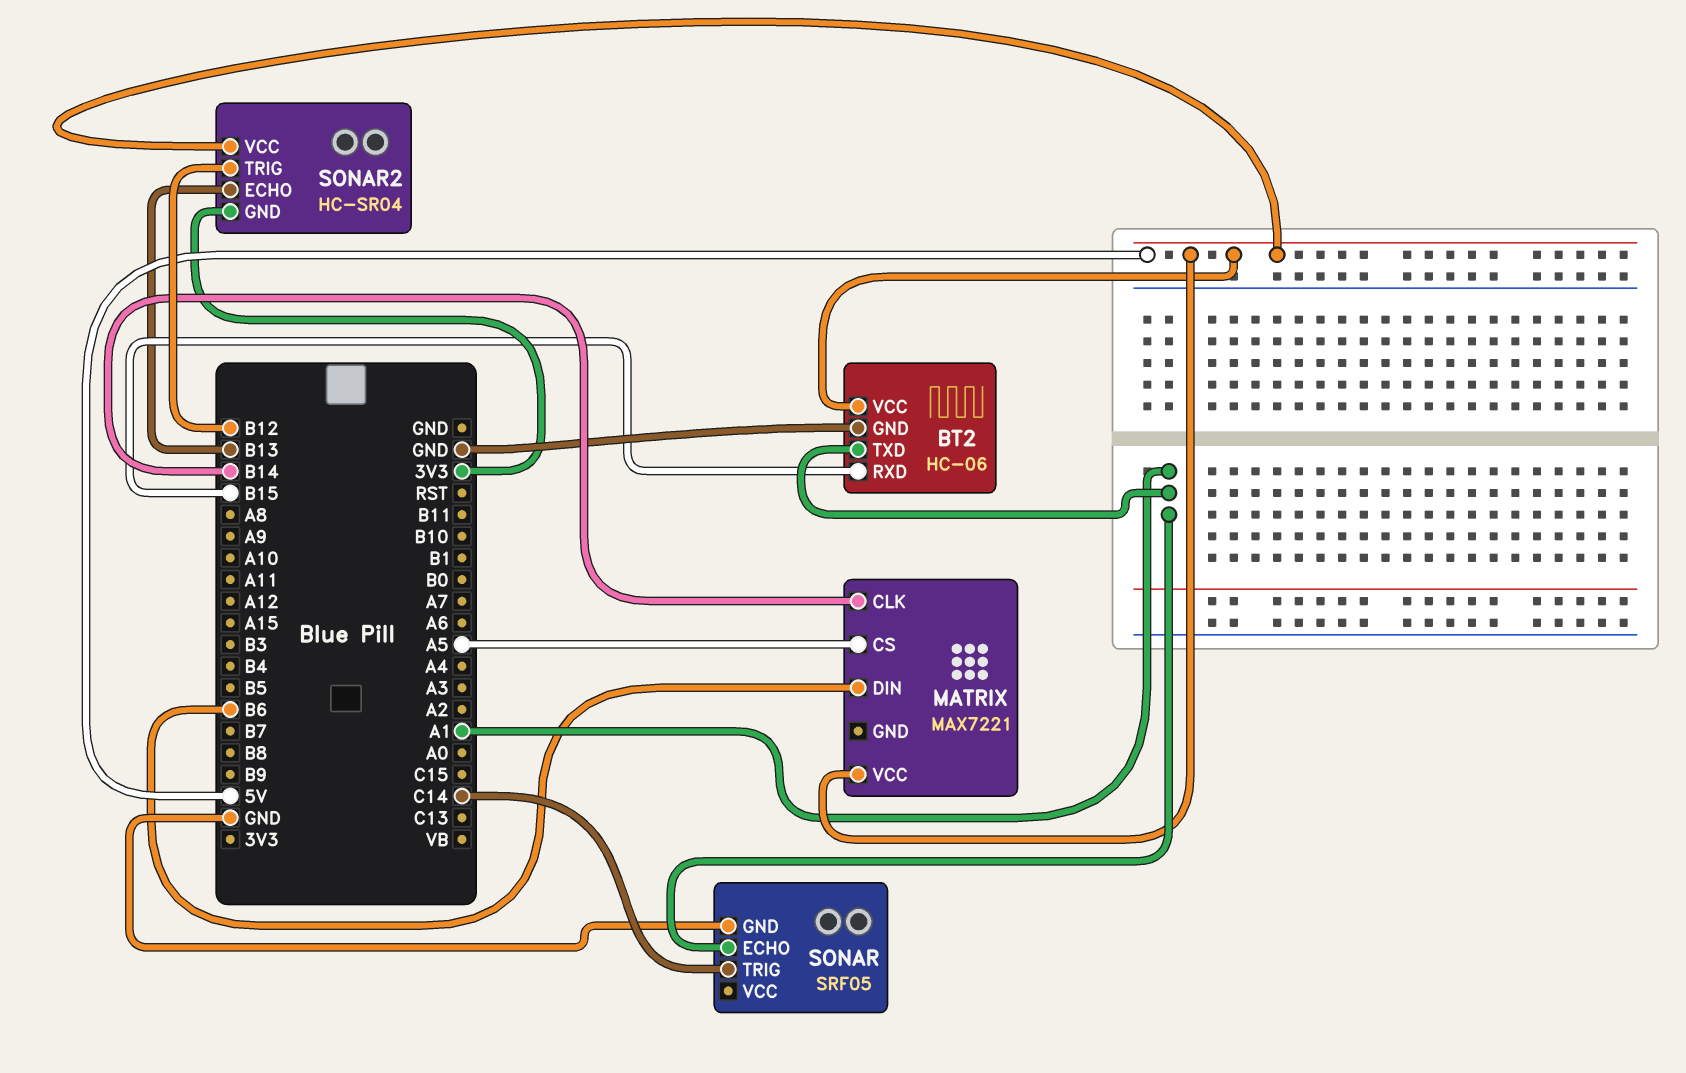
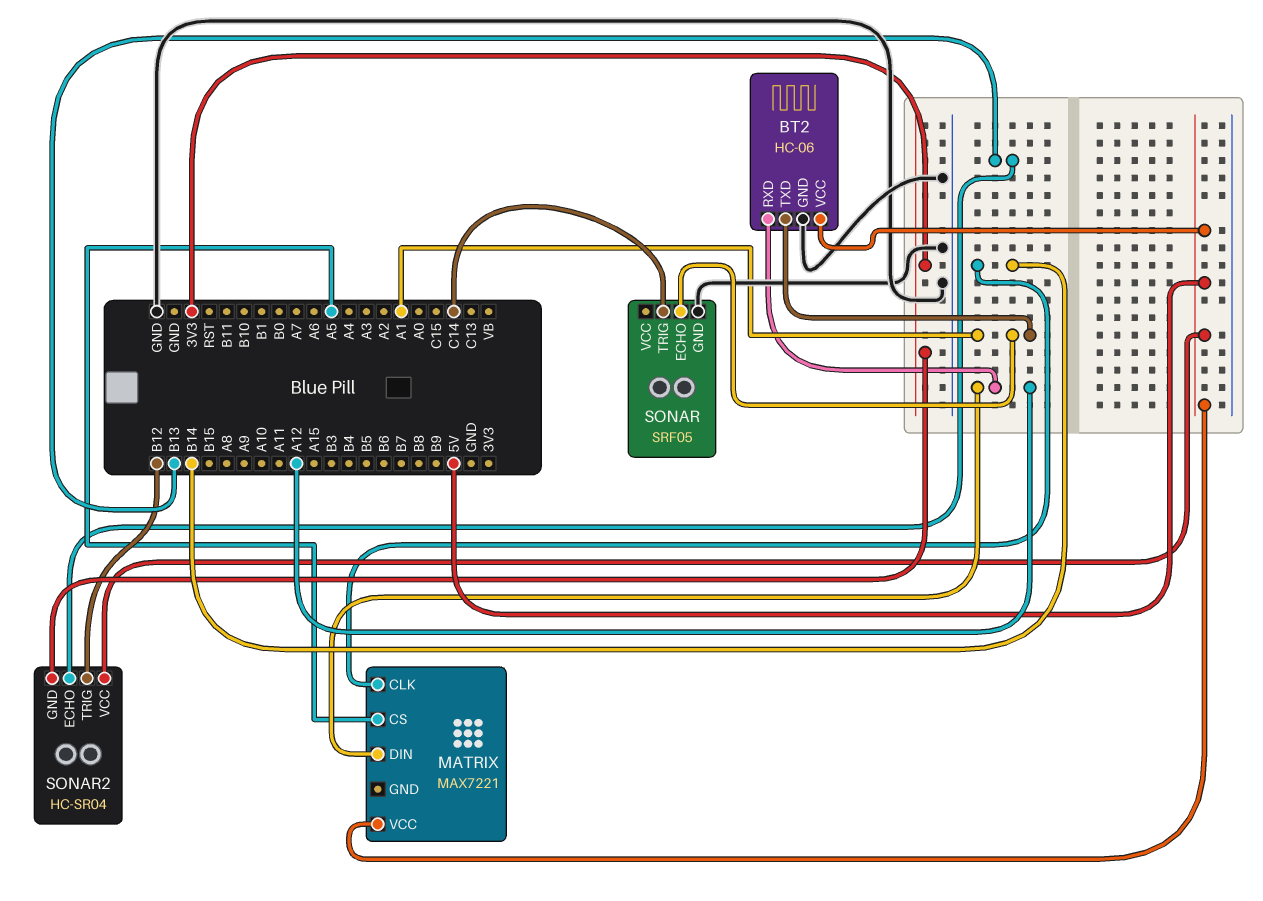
BT2 pin RXD: B15 -> A12
MATRIX pin DIN: B6 -> A12

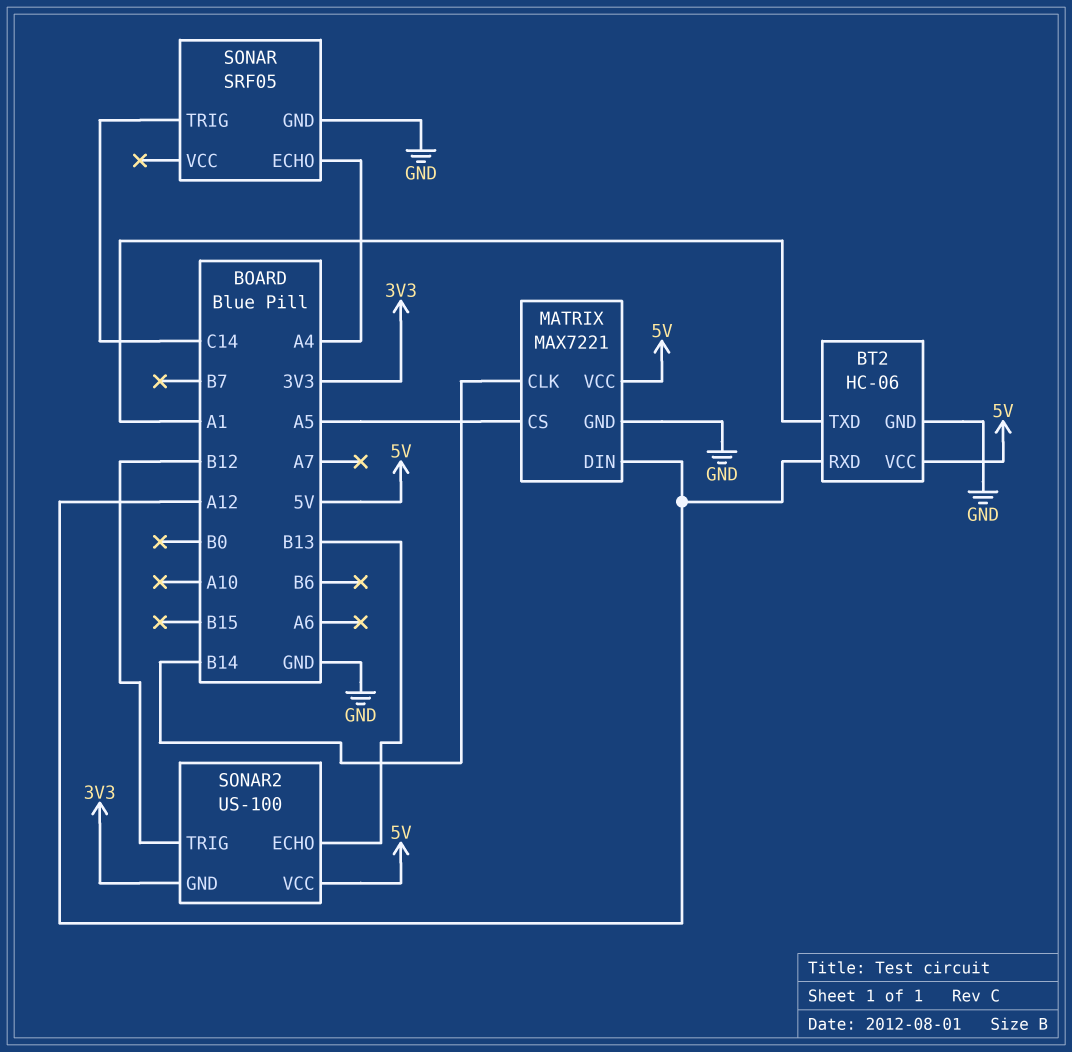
MATRIX pin GND: none -> GND
SONAR pin ECHO: A1 -> A4
SONAR2: HC-SR04 -> US-100

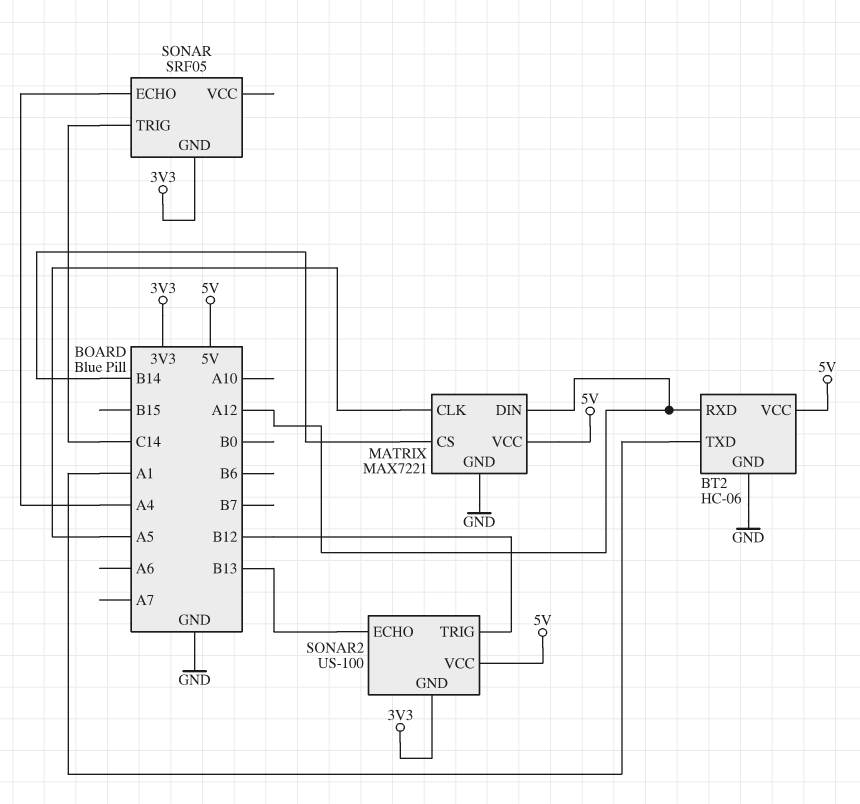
MATRIX pin CLK: B14 -> A5
MATRIX pin CS: A5 -> B14
SONAR pin GND: GND -> 3V3

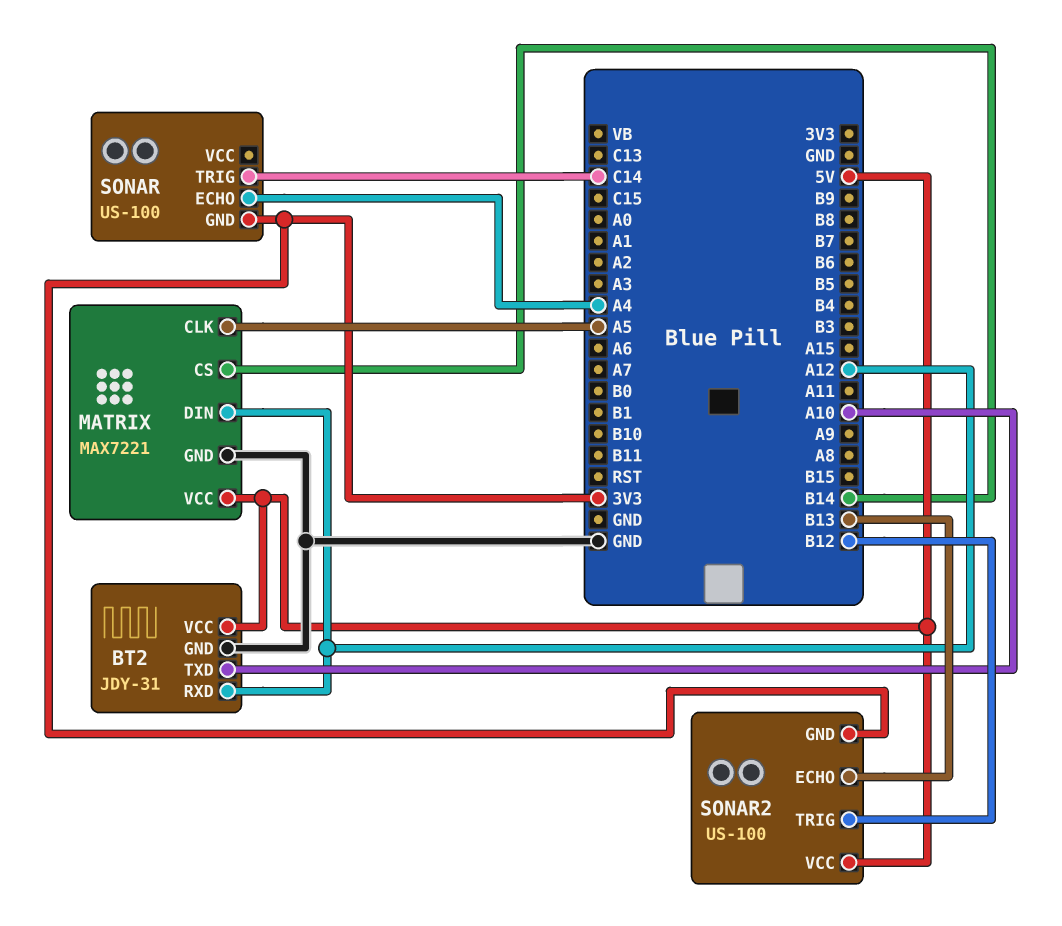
BT2: HC-06 -> JDY-31
BT2 pin TXD: A1 -> A10
SONAR: SRF05 -> US-100

